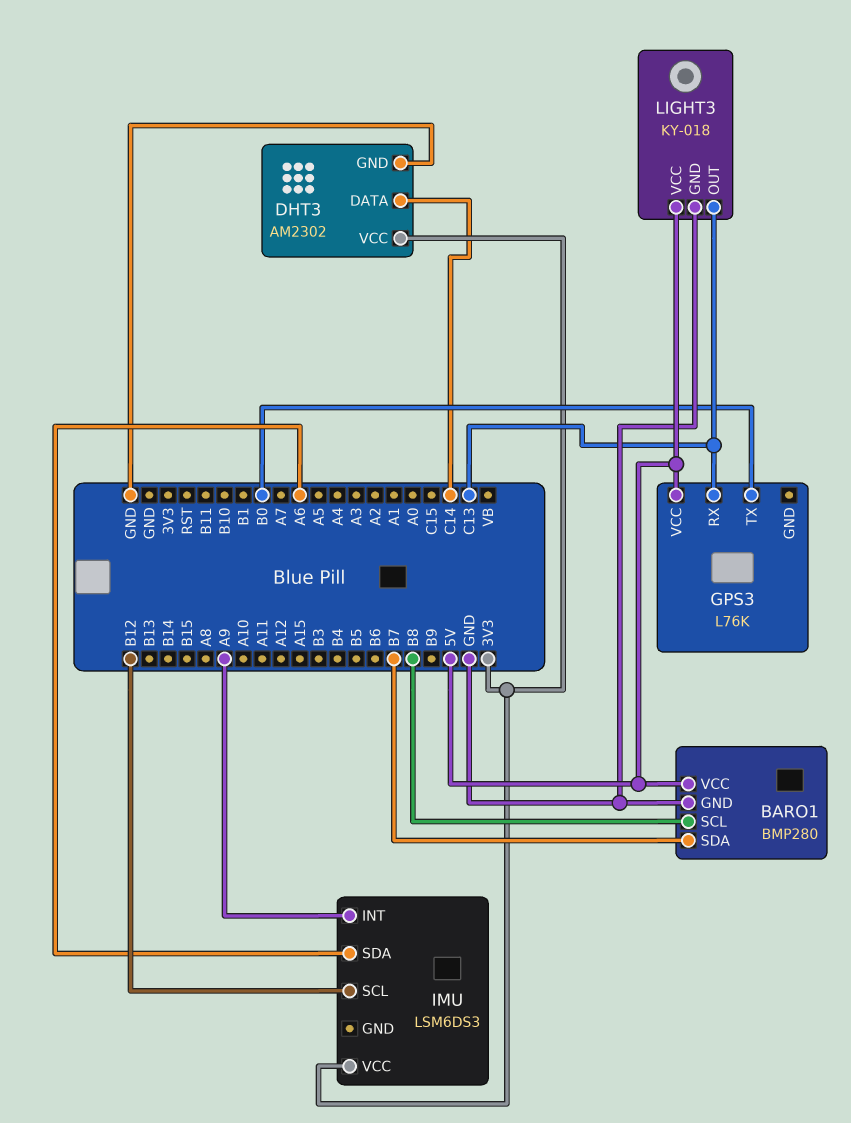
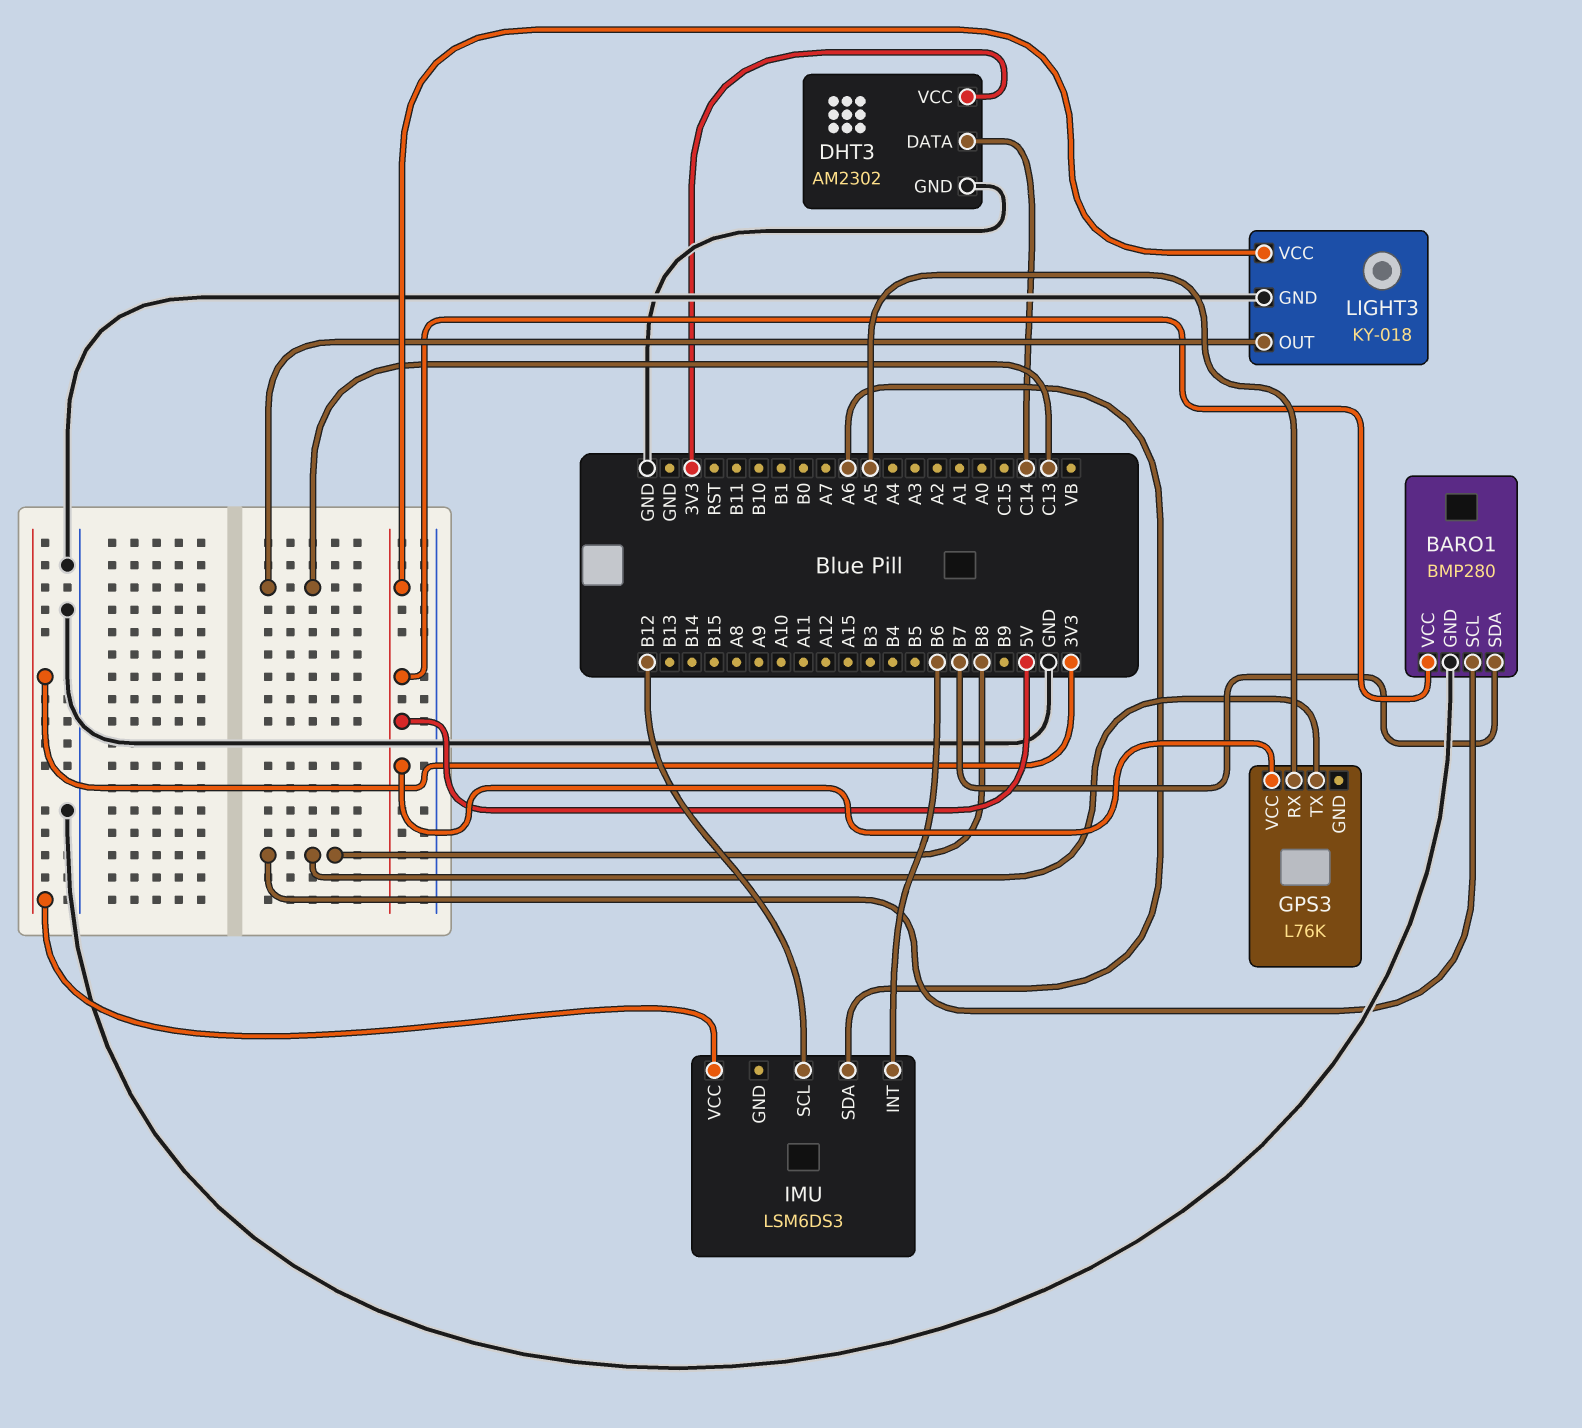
GPS3 pin RX: C13 -> A5
GPS3 pin TX: B0 -> B8
IMU pin INT: A9 -> B6

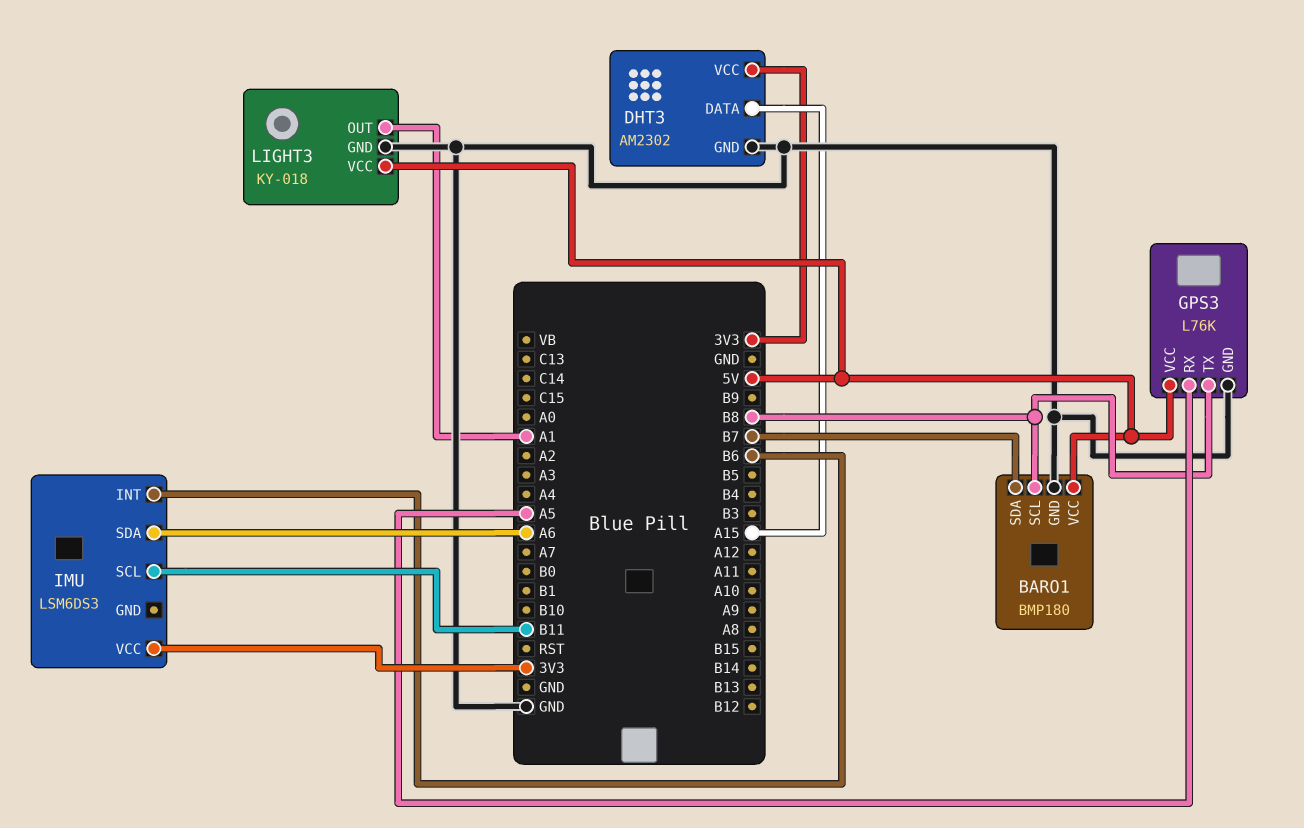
BARO1: BMP280 -> BMP180
DHT3 pin DATA: C14 -> A15
GPS3 pin GND: none -> GND
IMU pin SCL: B12 -> B11
LIGHT3 pin OUT: C13 -> A1

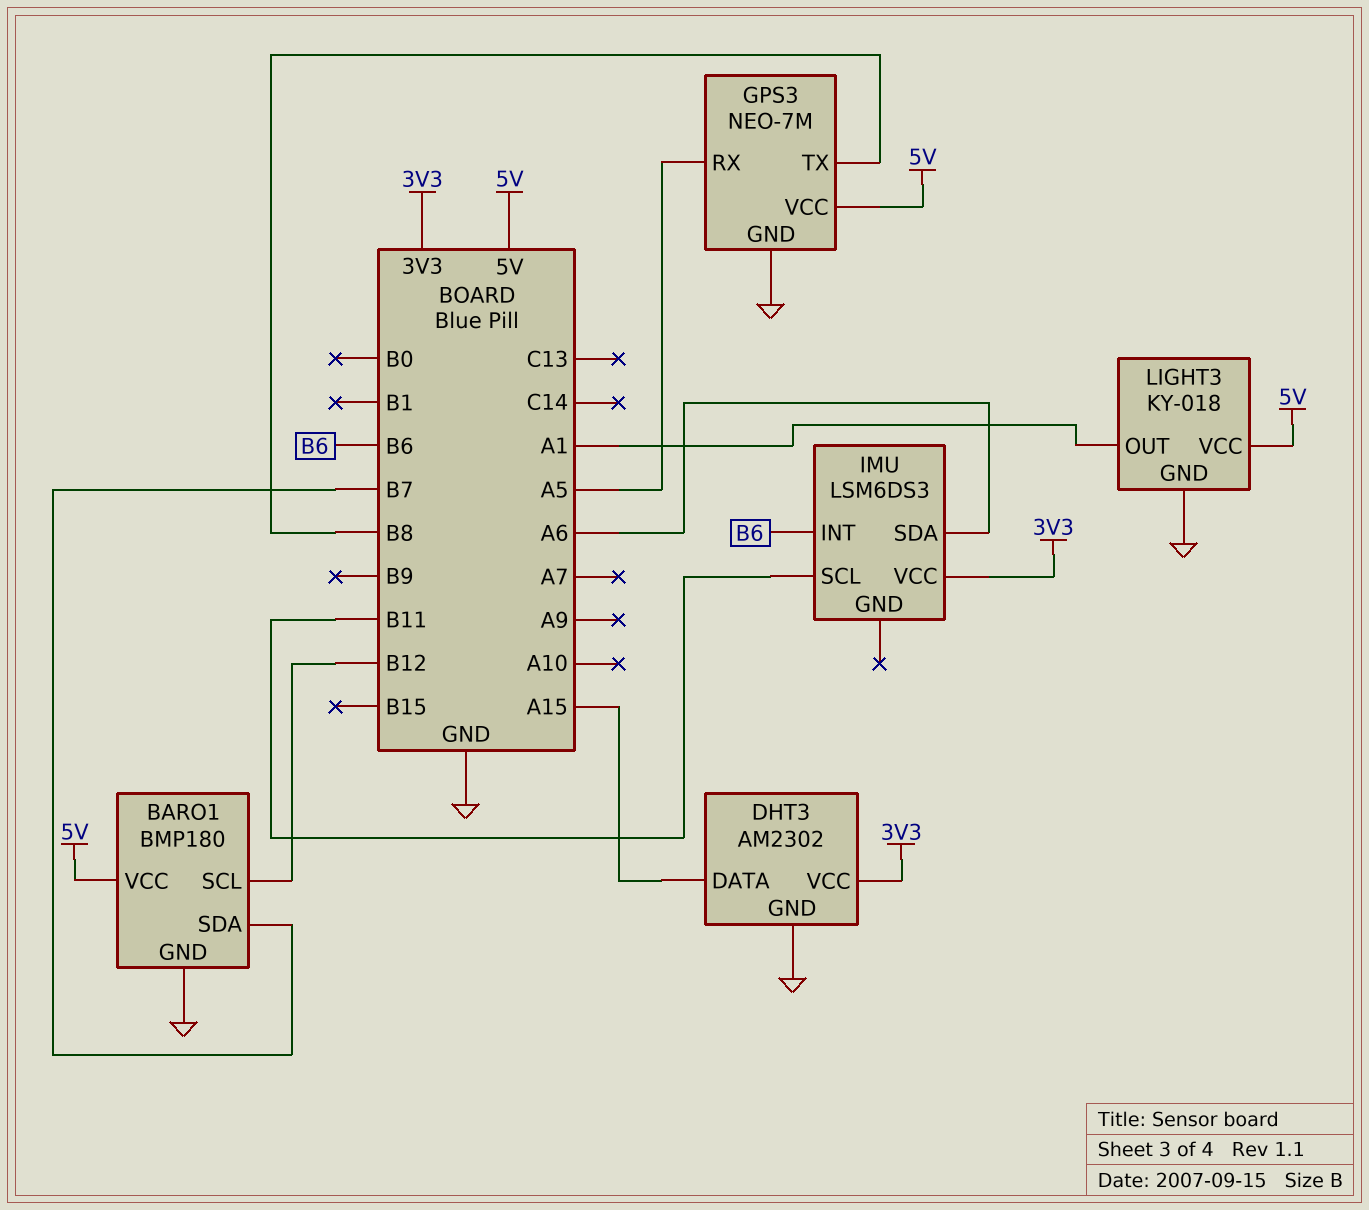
BARO1 pin SCL: B8 -> B12
GPS3: L76K -> NEO-7M

